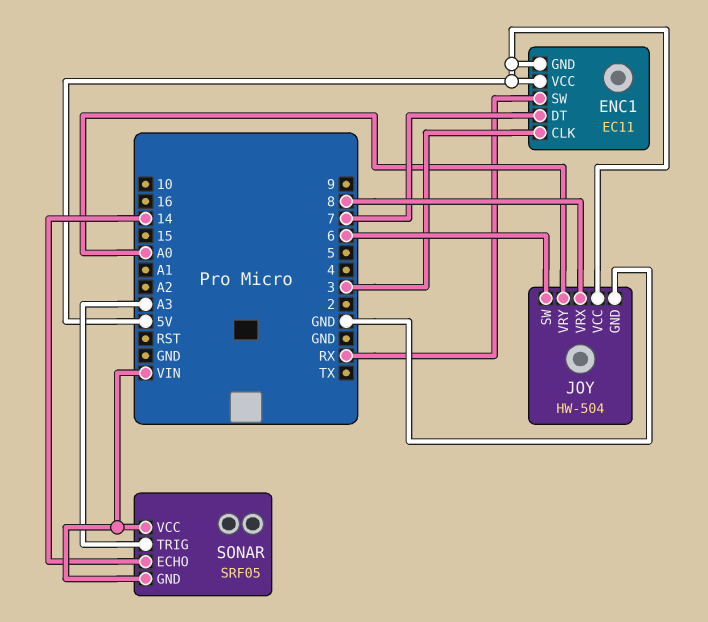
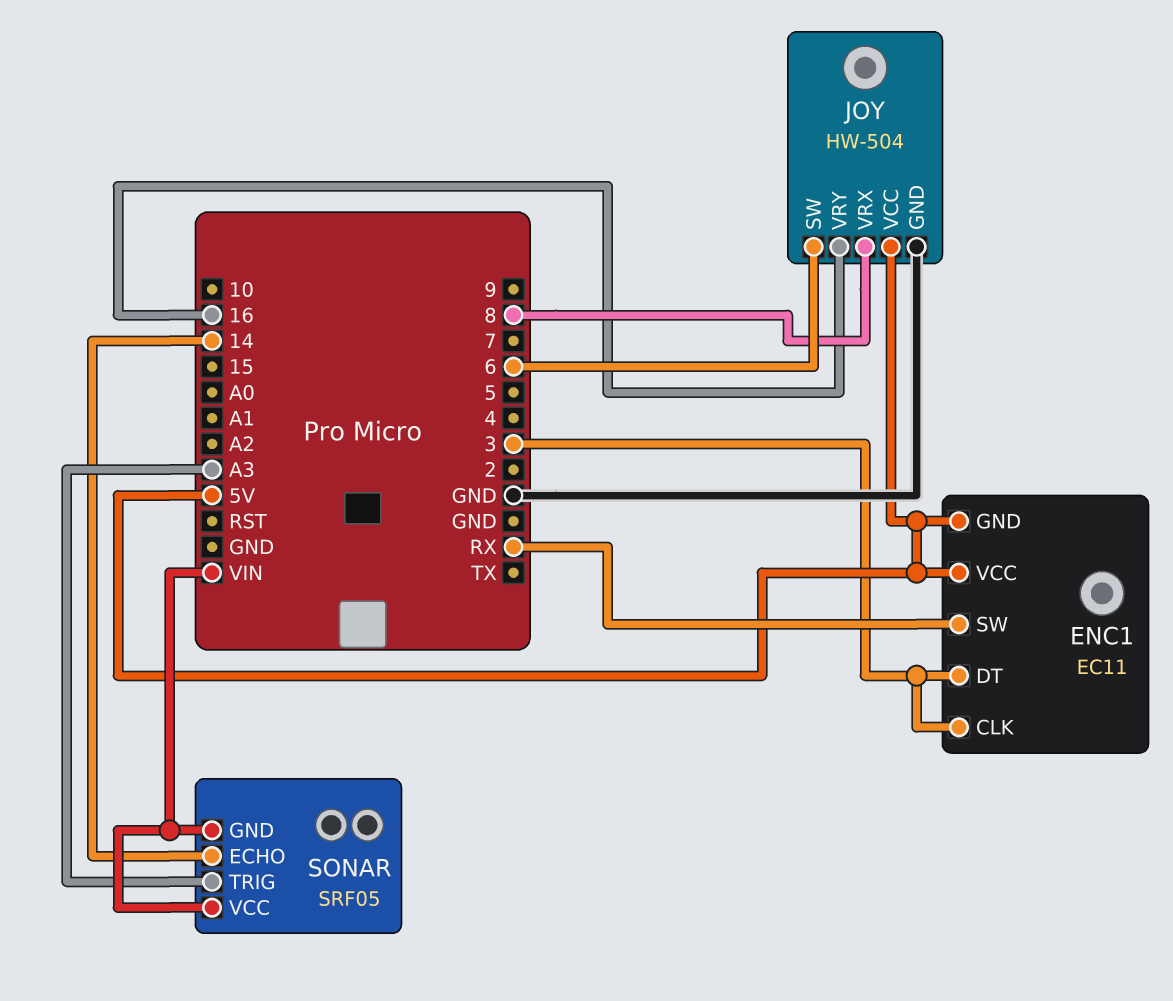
ENC1 pin DT: 7 -> 3
JOY pin VRY: A0 -> 16

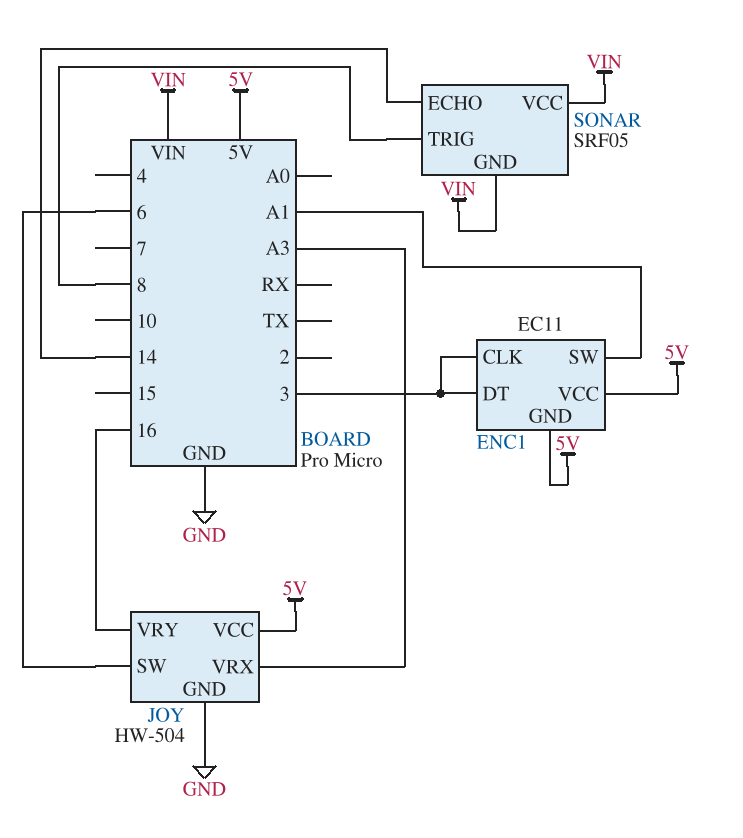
ENC1 pin SW: RX -> A1
JOY pin VRX: 8 -> A3
SONAR pin TRIG: A3 -> 8

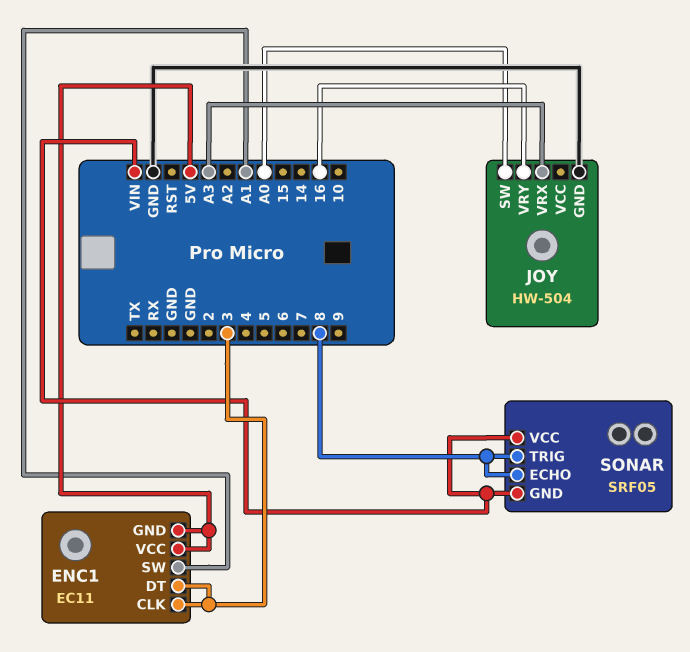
JOY pin SW: 6 -> A0
JOY pin VCC: 5V -> none
SONAR pin ECHO: 14 -> 8

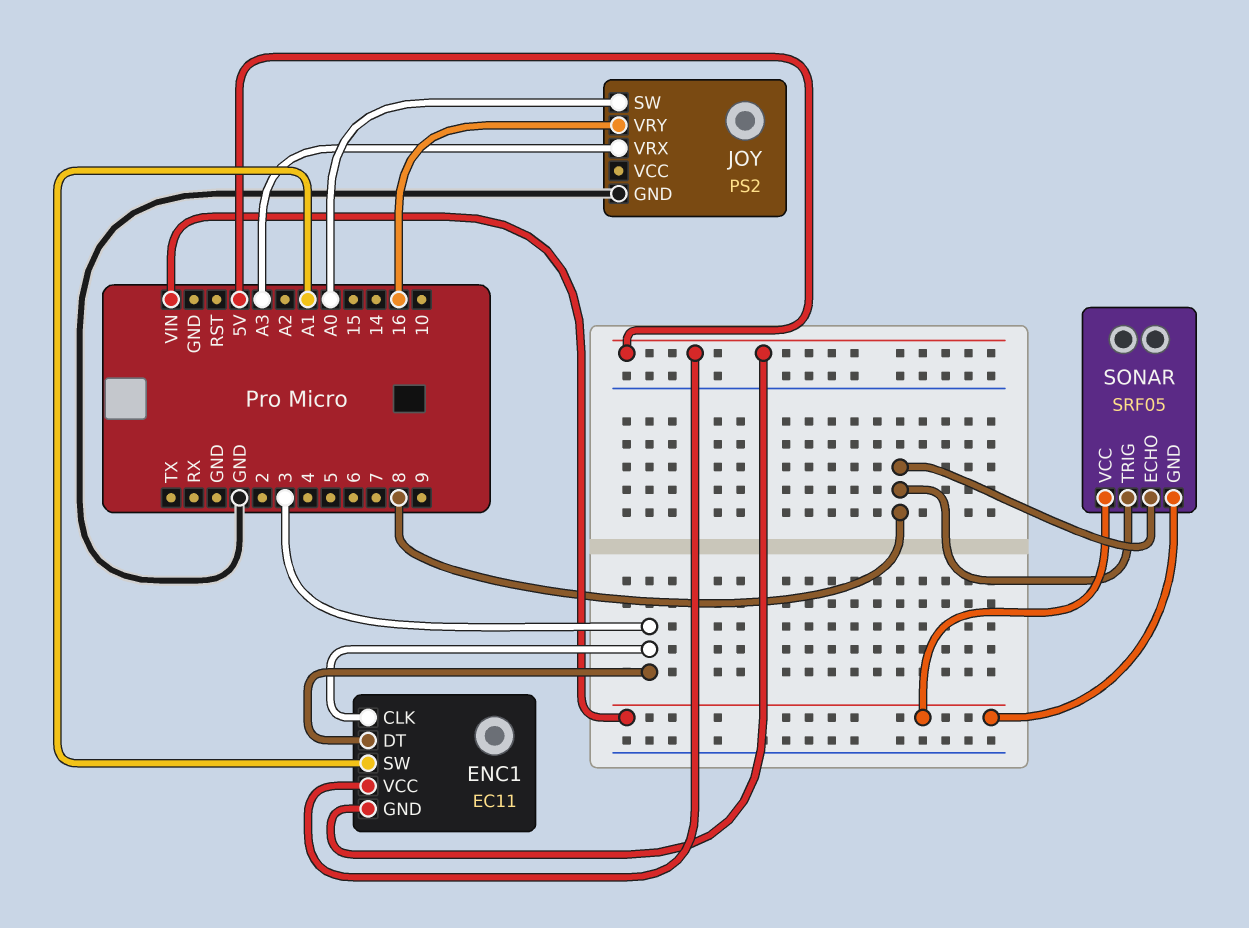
JOY: HW-504 -> PS2

